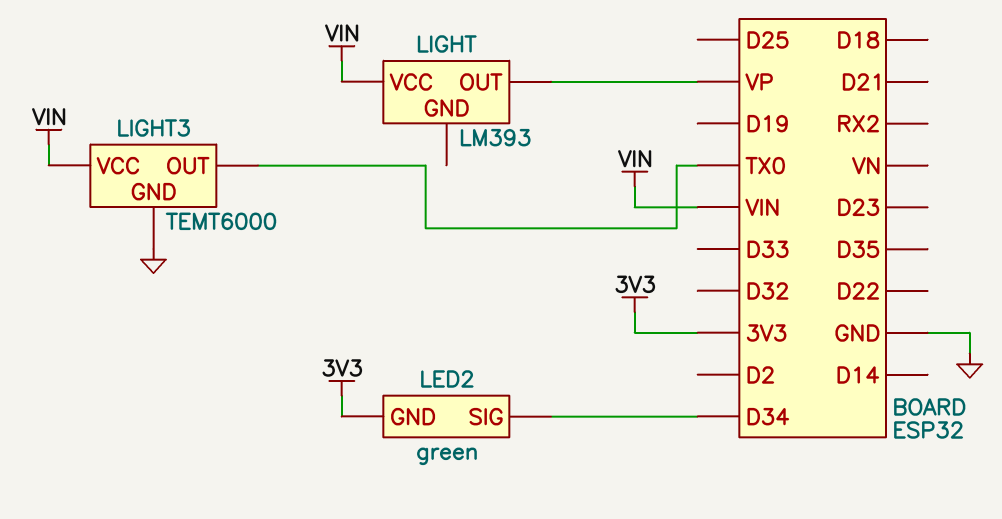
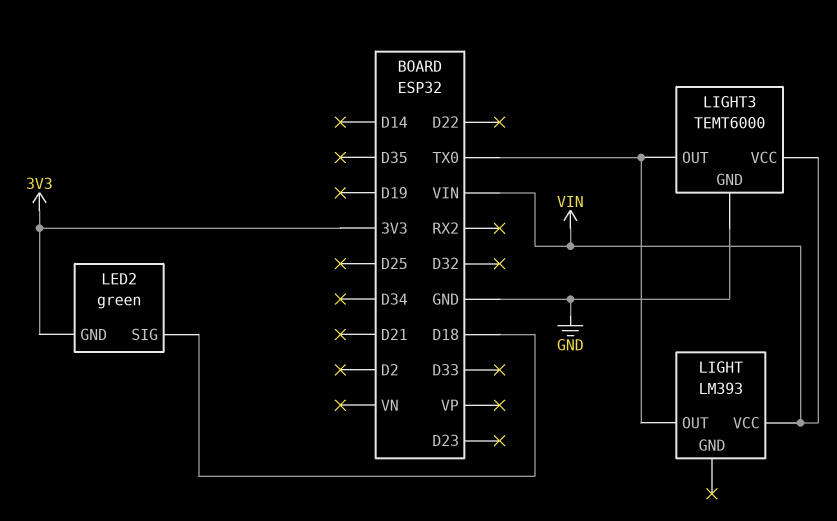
LED2 pin SIG: D34 -> D18
LIGHT pin OUT: VP -> TX0

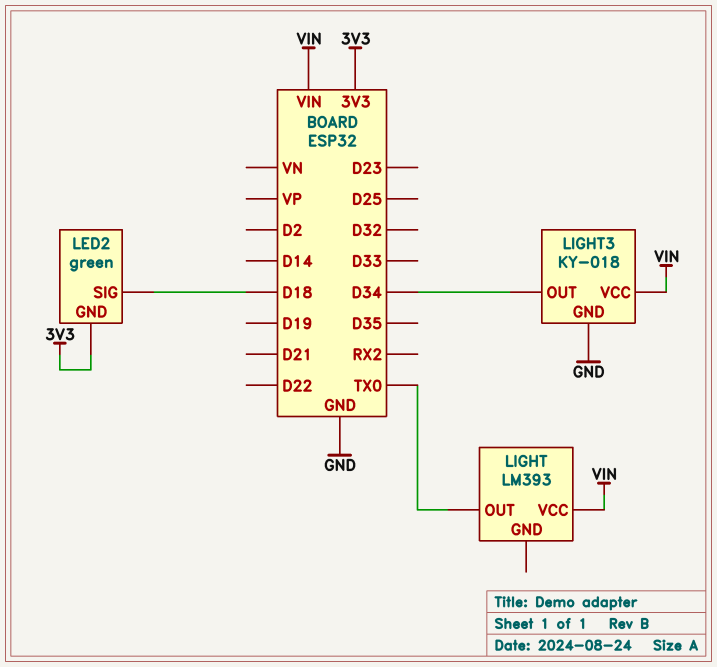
LIGHT3: TEMT6000 -> KY-018
LIGHT3 pin OUT: TX0 -> D34

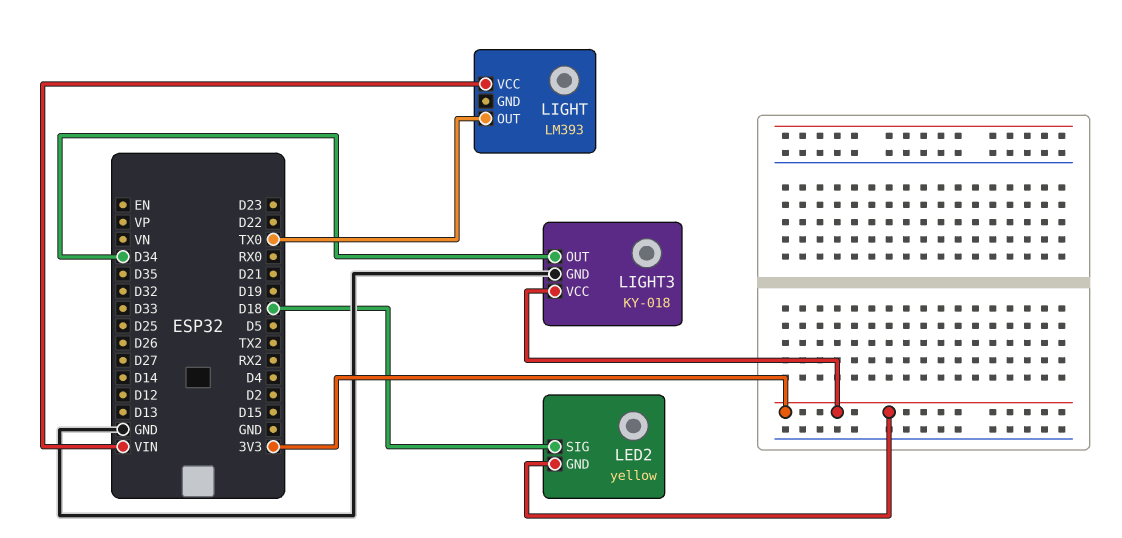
LED2: green -> yellow
LIGHT3 pin VCC: VIN -> 3V3

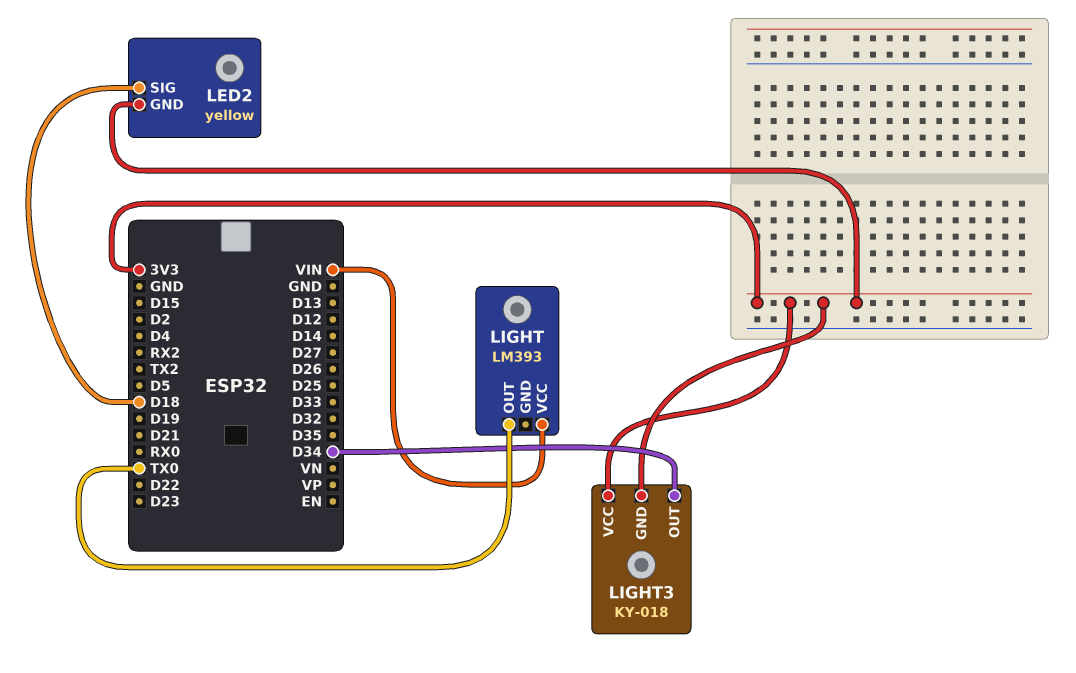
LIGHT3 pin GND: GND -> 3V3

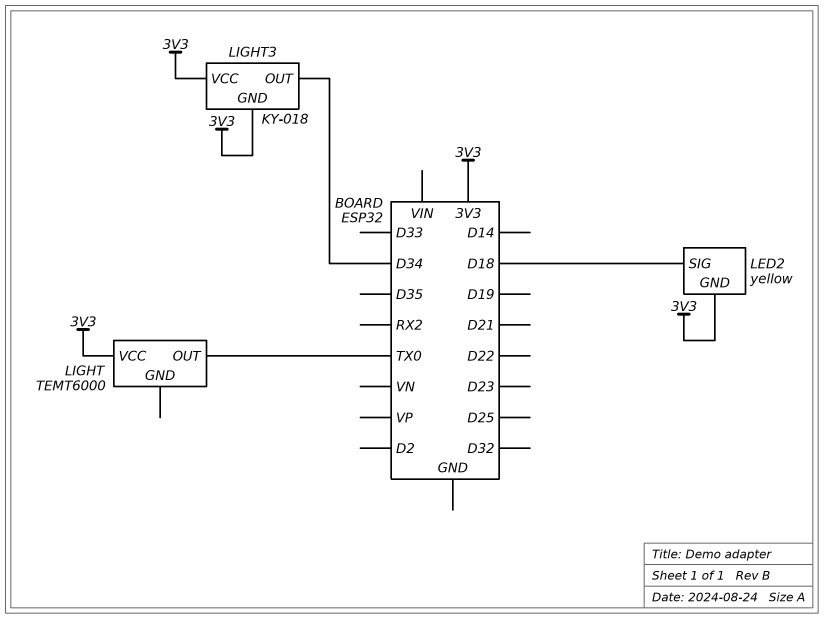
LIGHT: LM393 -> TEMT6000
LIGHT pin VCC: VIN -> 3V3

